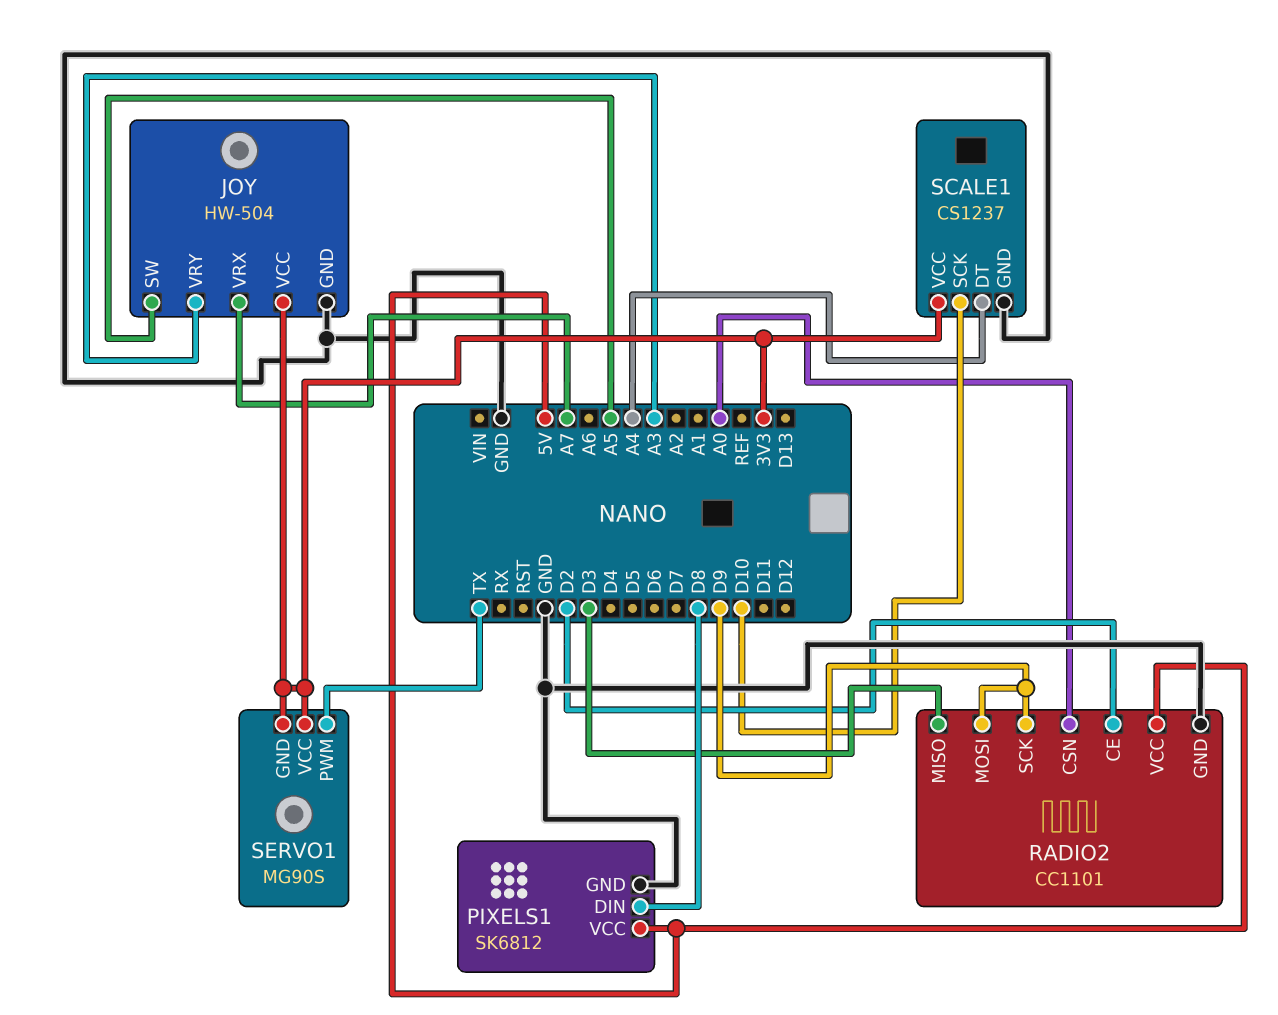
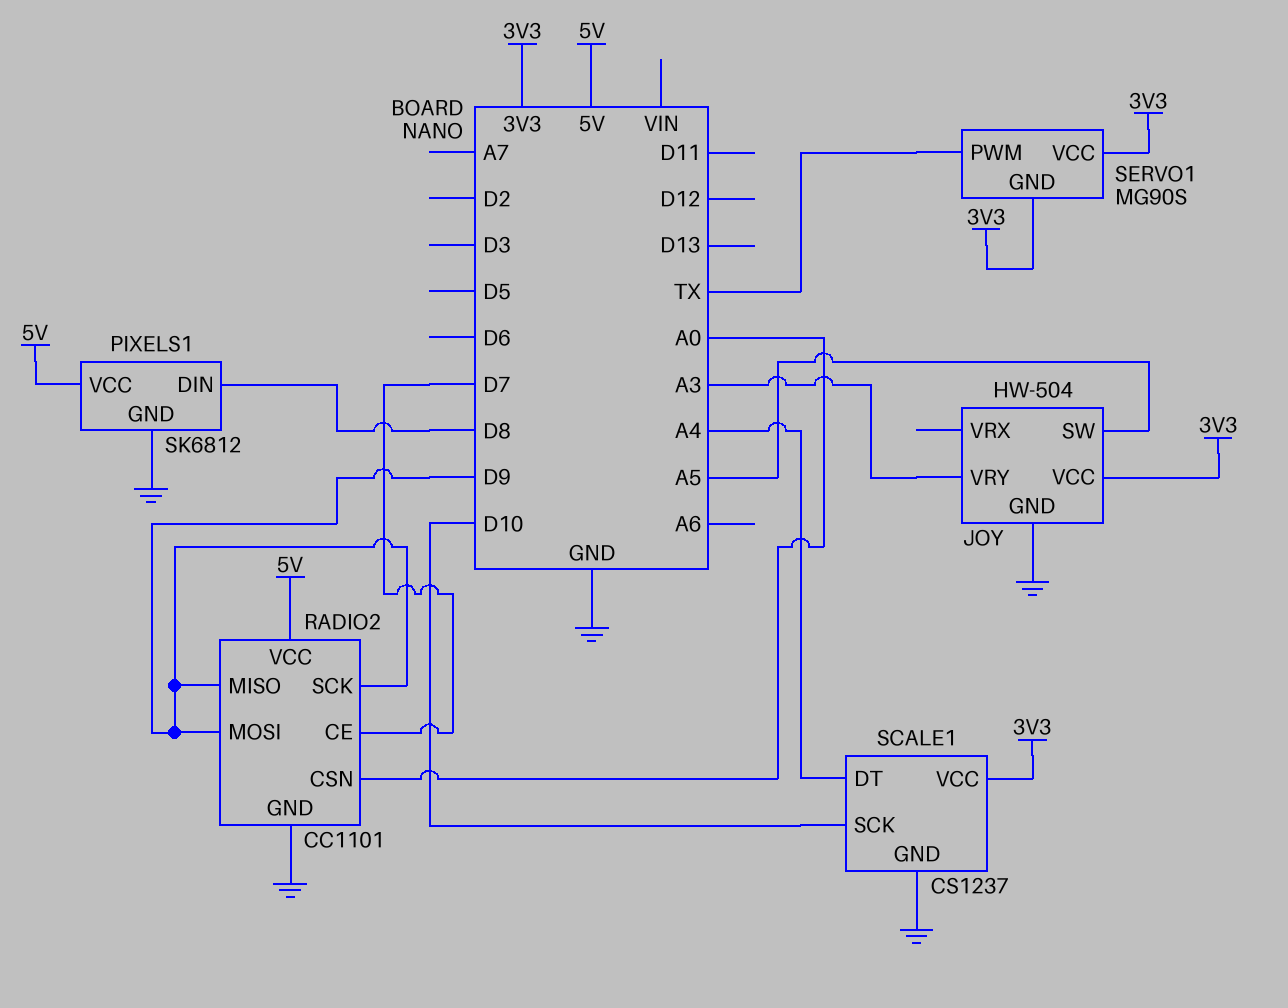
JOY pin VRX: A7 -> none
RADIO2 pin CE: D2 -> D7
RADIO2 pin MISO: D3 -> D9

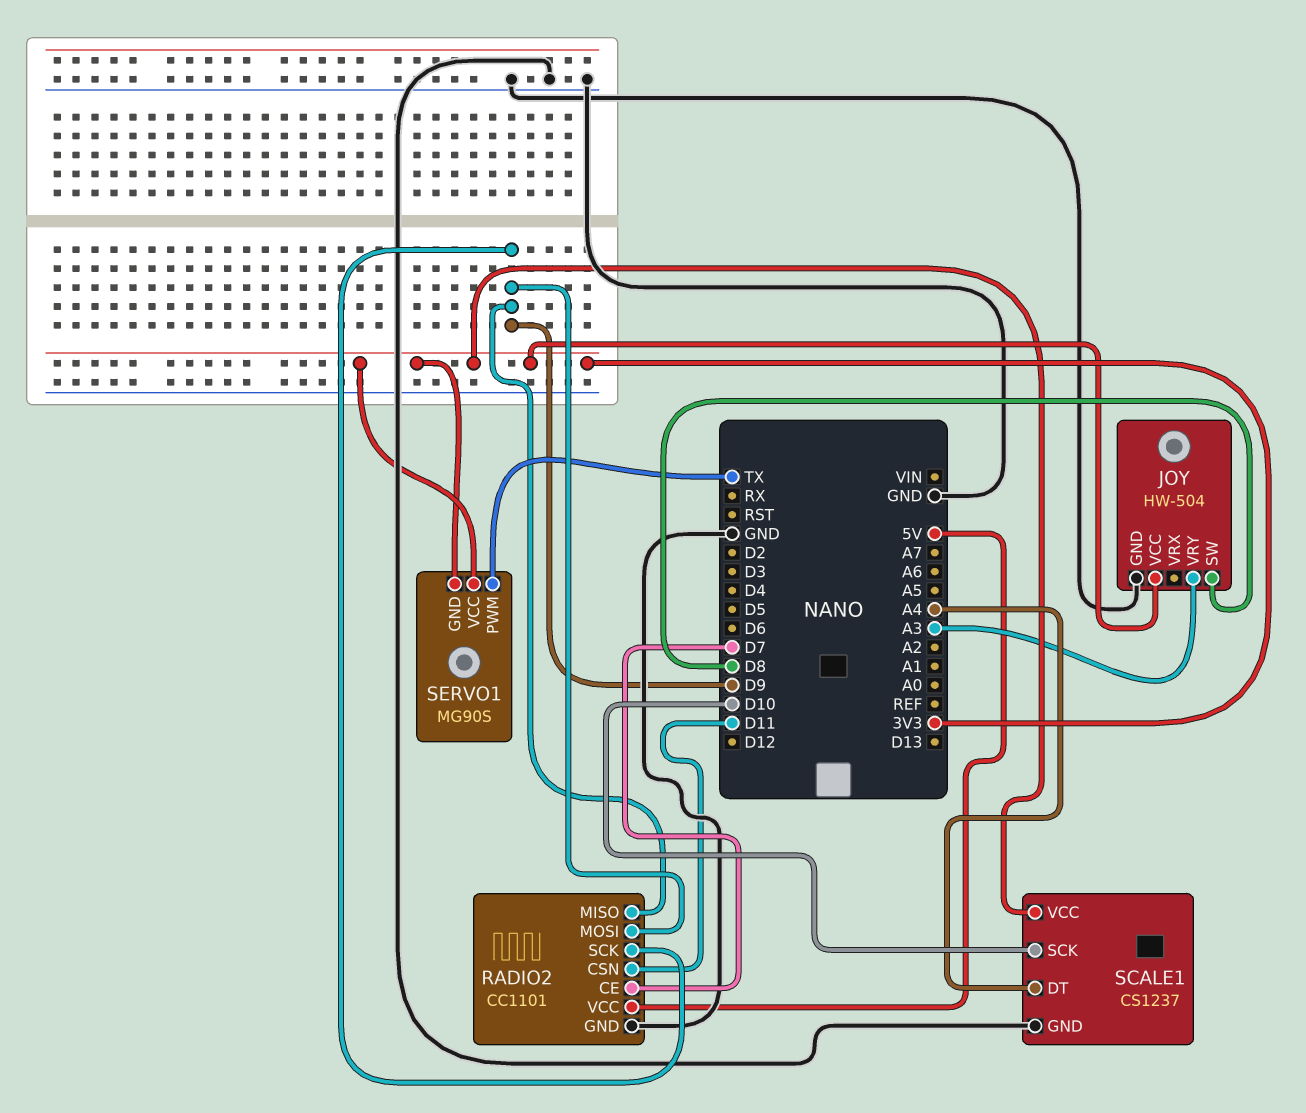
JOY pin SW: A5 -> D8
PIXELS1: SK6812 -> none
PIXELS1 pin DIN: D8 -> none
PIXELS1 pin GND: GND -> none
PIXELS1 pin VCC: 5V -> none
RADIO2 pin CSN: A0 -> D11

